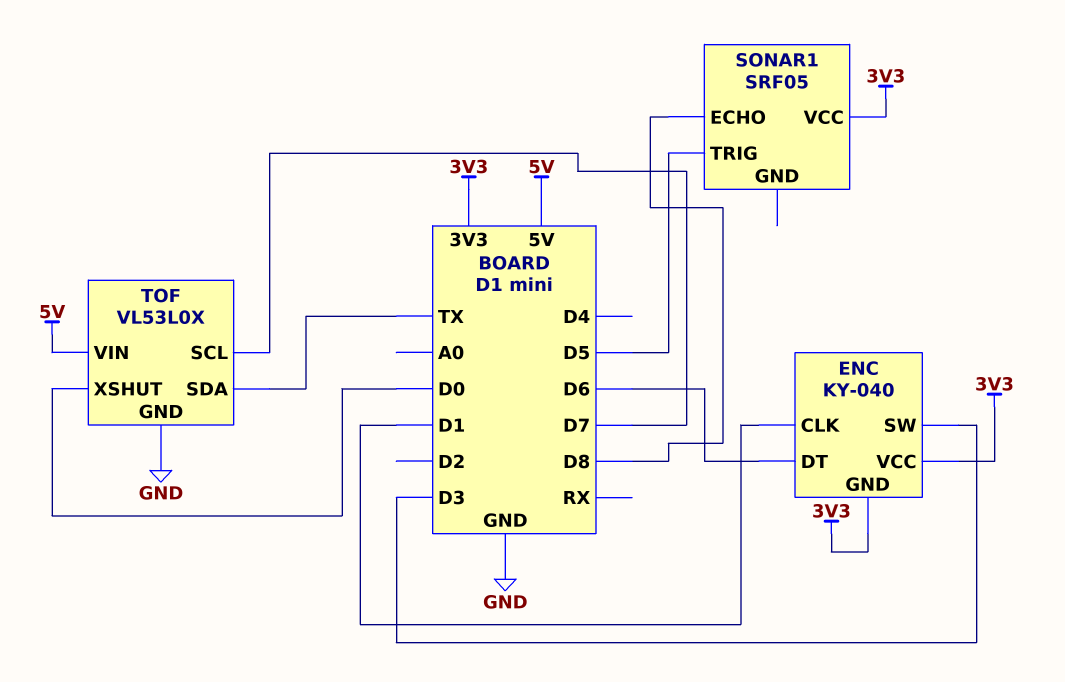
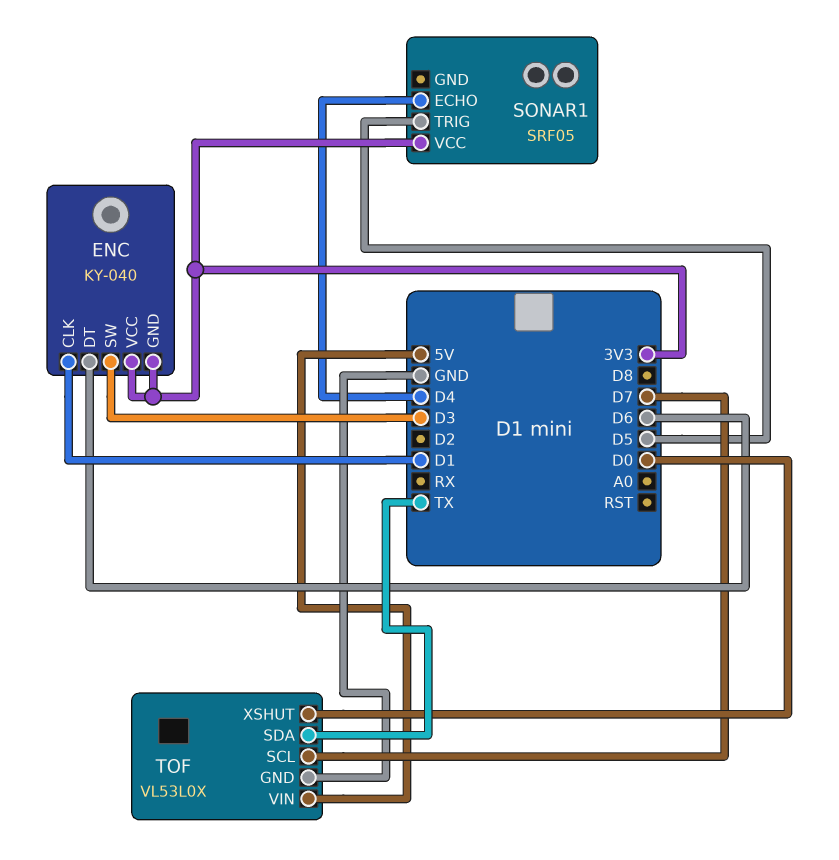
SONAR1 pin ECHO: D8 -> D4

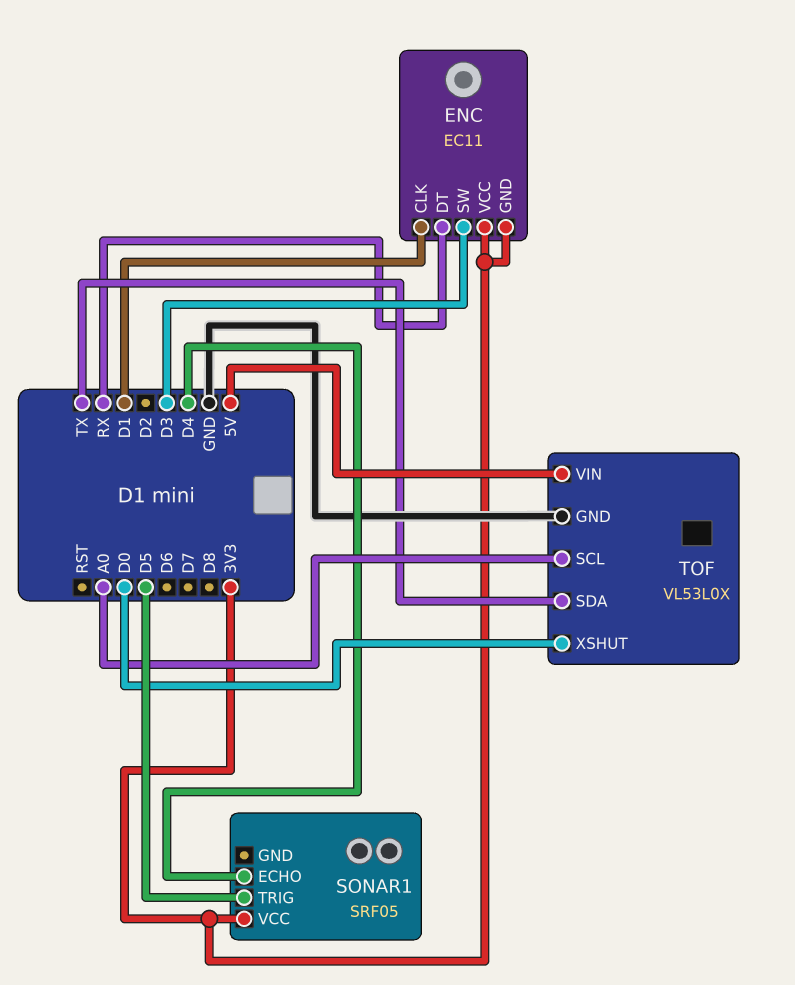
ENC: KY-040 -> EC11
ENC pin DT: D6 -> RX
TOF pin SCL: D7 -> A0

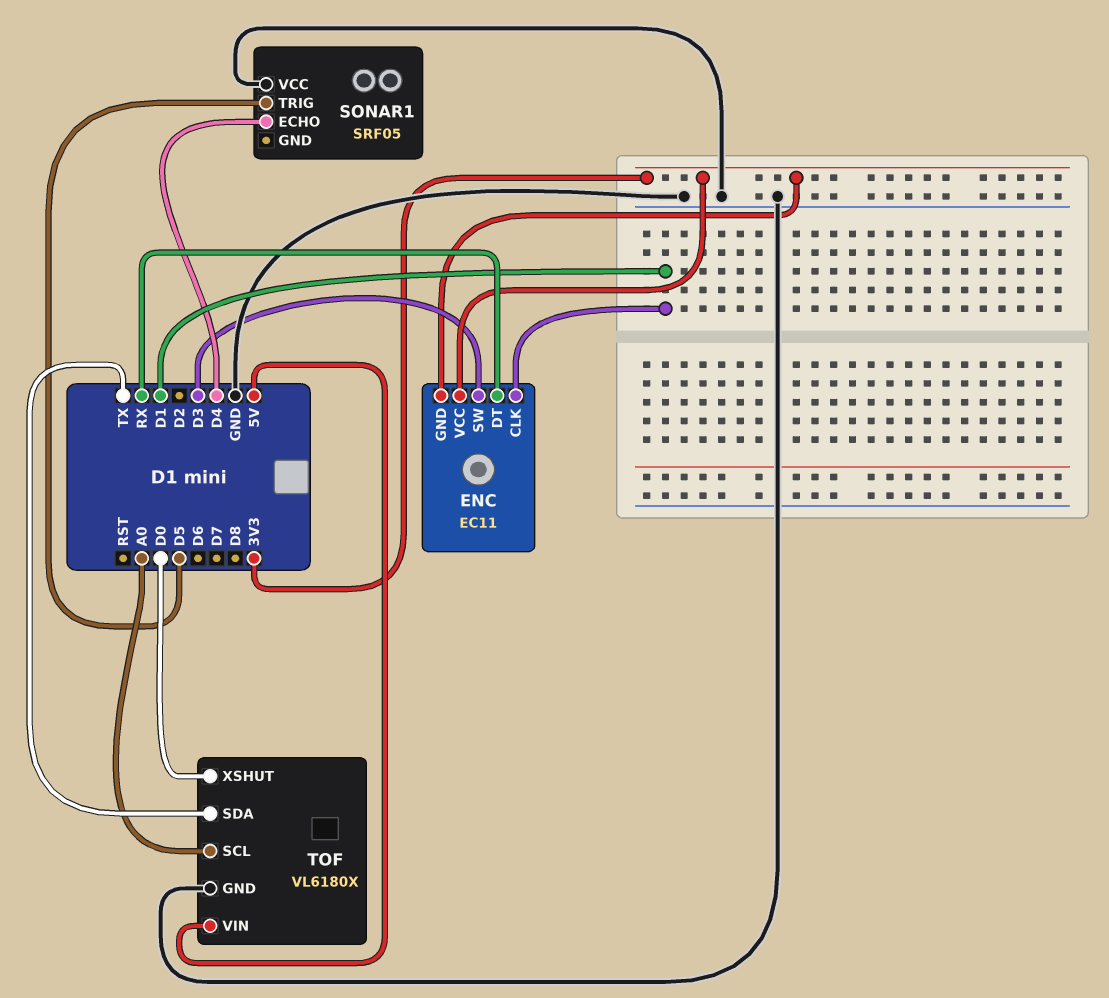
SONAR1 pin VCC: 3V3 -> GND
TOF: VL53L0X -> VL6180X

